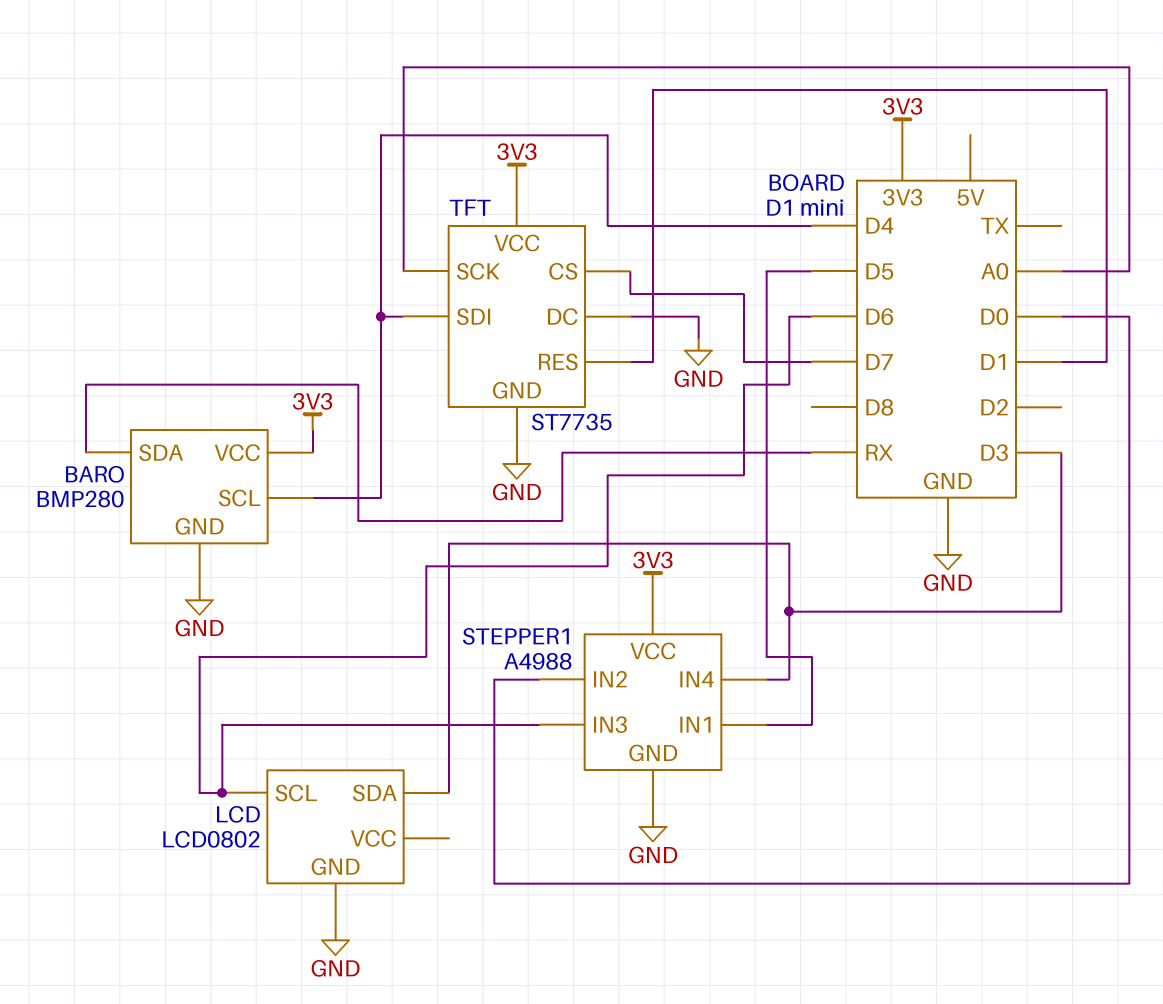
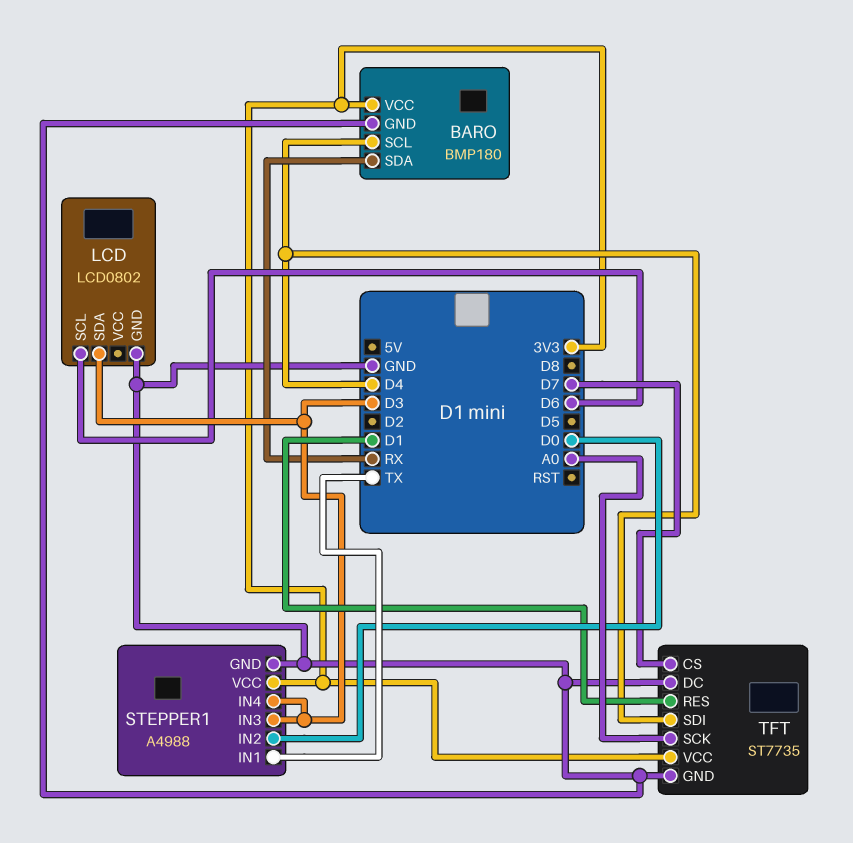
BARO: BMP280 -> BMP180
STEPPER1 pin IN1: D5 -> TX
STEPPER1 pin IN3: D6 -> D3

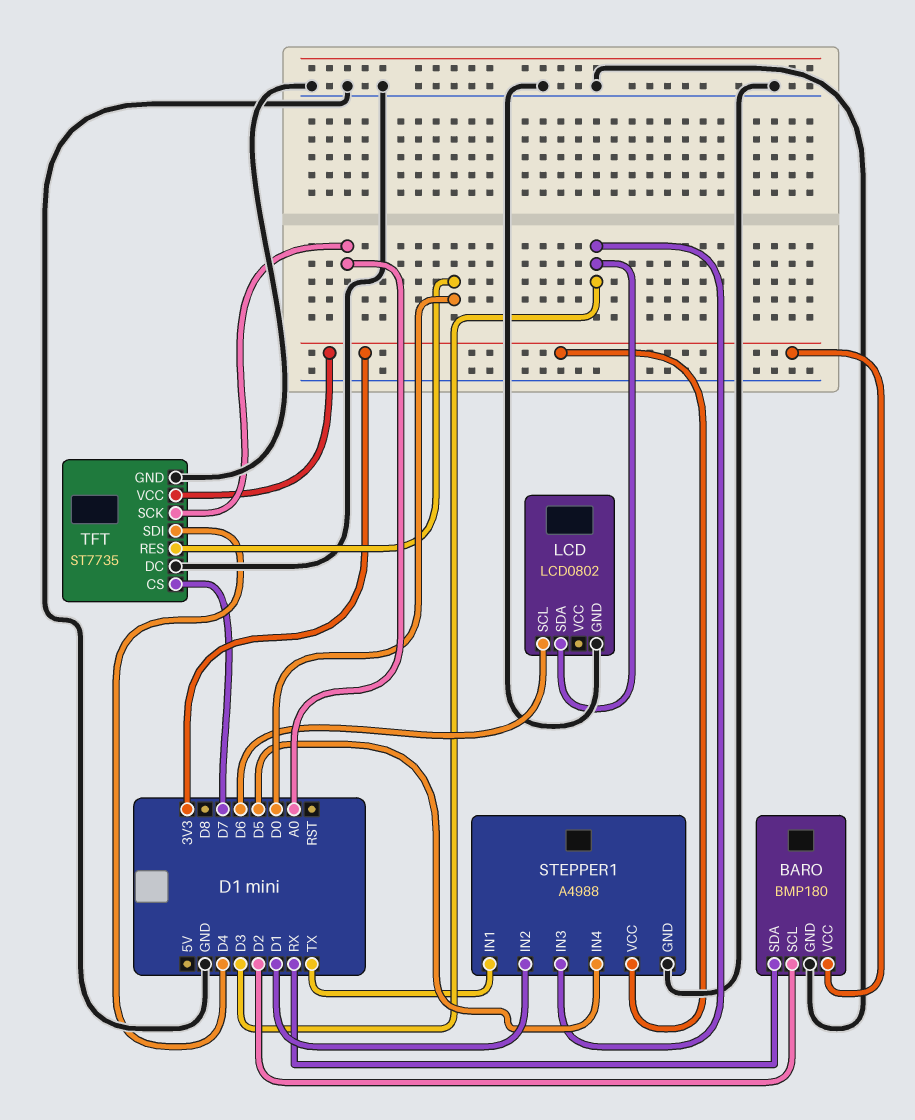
BARO pin SCL: D4 -> D2
STEPPER1 pin IN2: D0 -> D1
STEPPER1 pin IN4: D3 -> D5
TFT pin RES: D1 -> D0

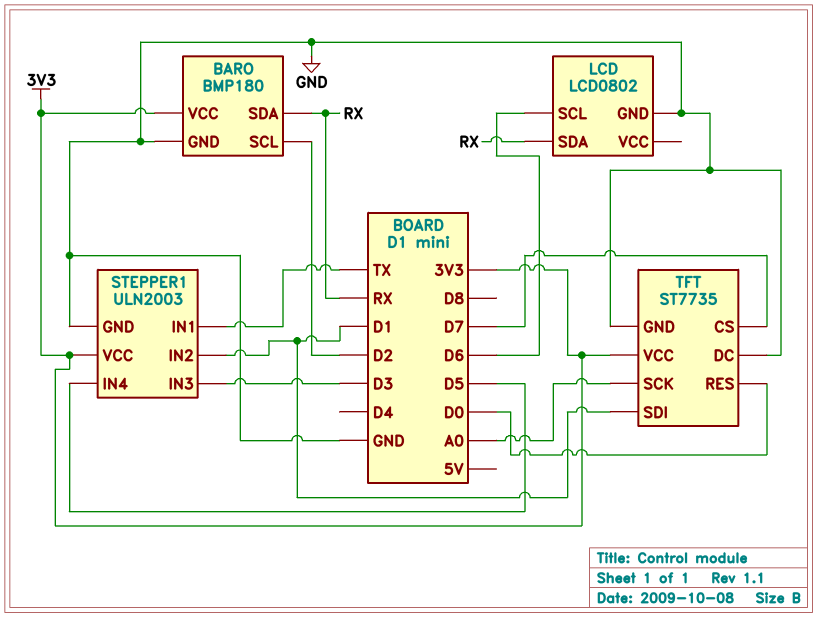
LCD pin SDA: D3 -> RX
STEPPER1: A4988 -> ULN2003
TFT pin SDI: D4 -> D1

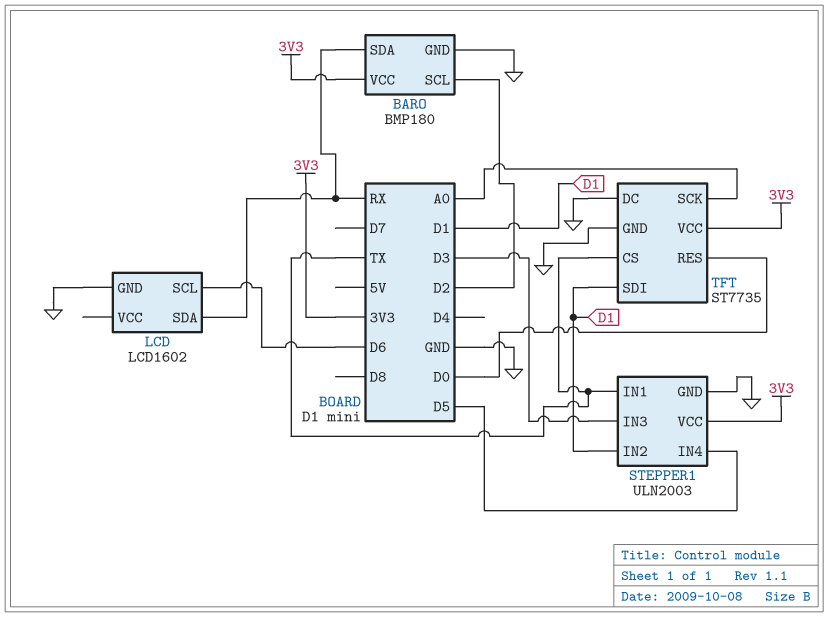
LCD: LCD0802 -> LCD1602
TFT pin CS: D7 -> TX

